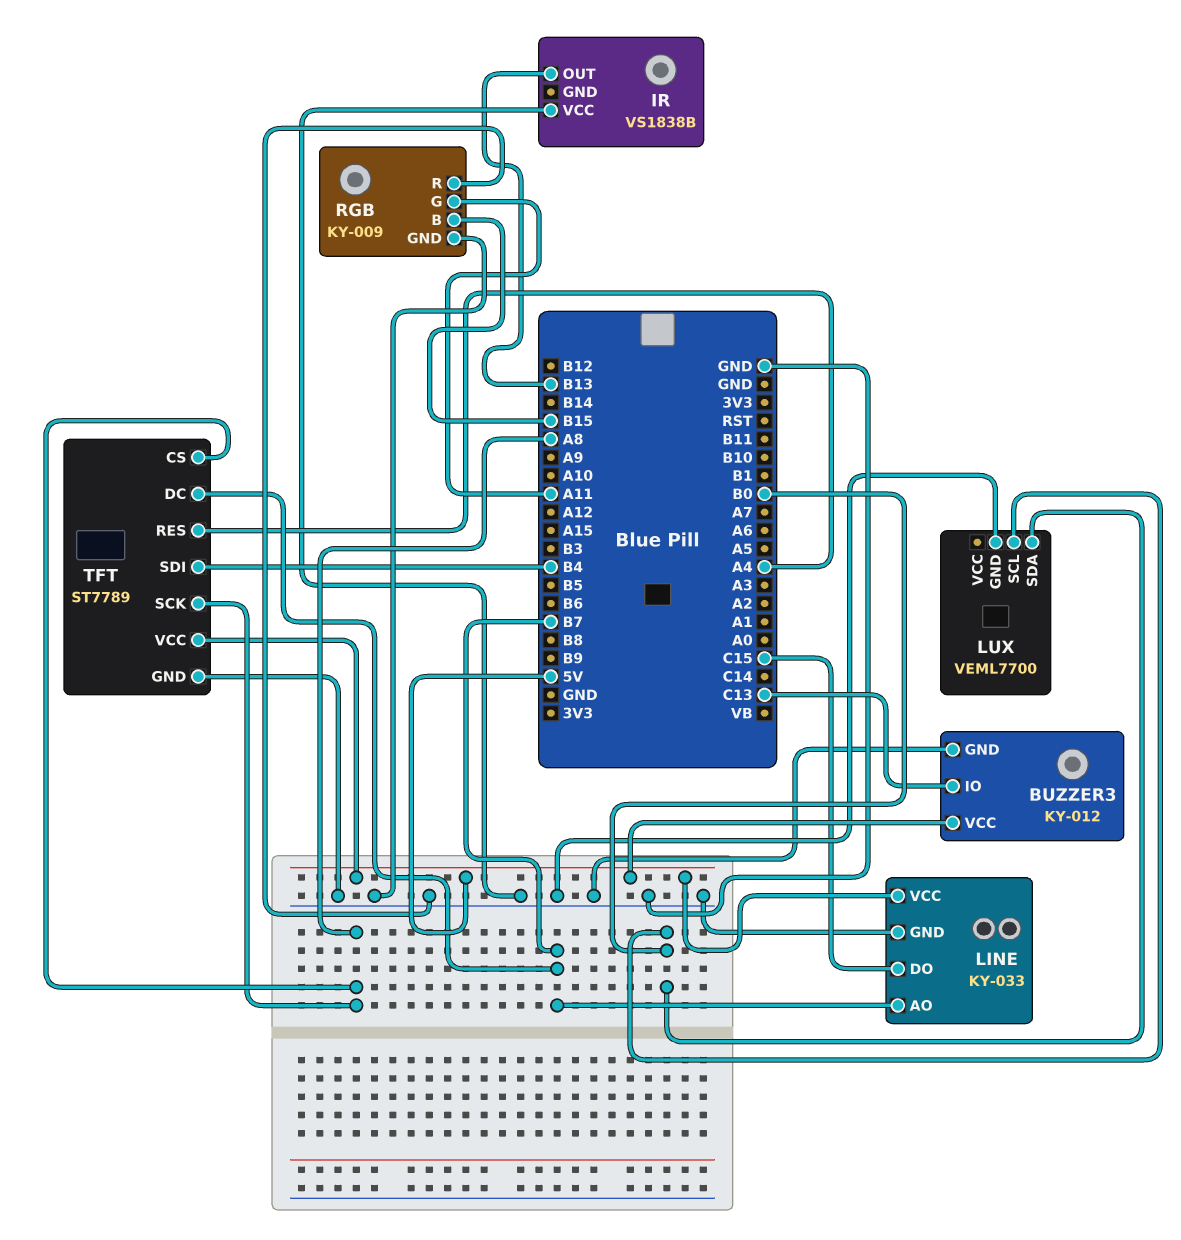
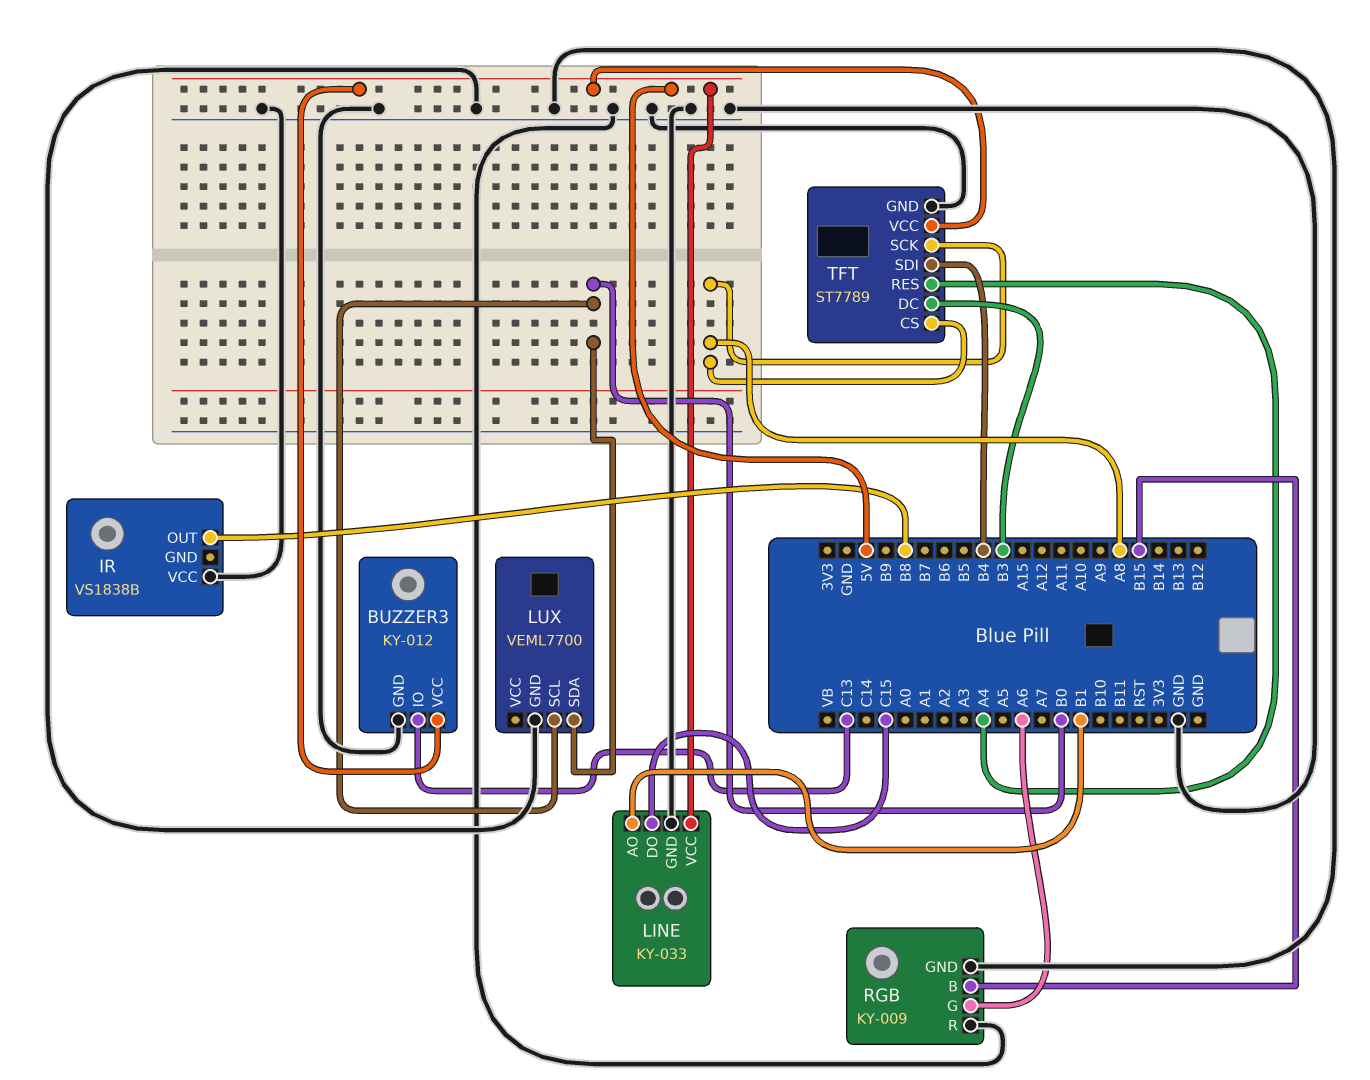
IR pin OUT: B13 -> B8
LINE pin AO: B7 -> B1
RGB pin G: A11 -> A6
TFT pin DC: B7 -> B3

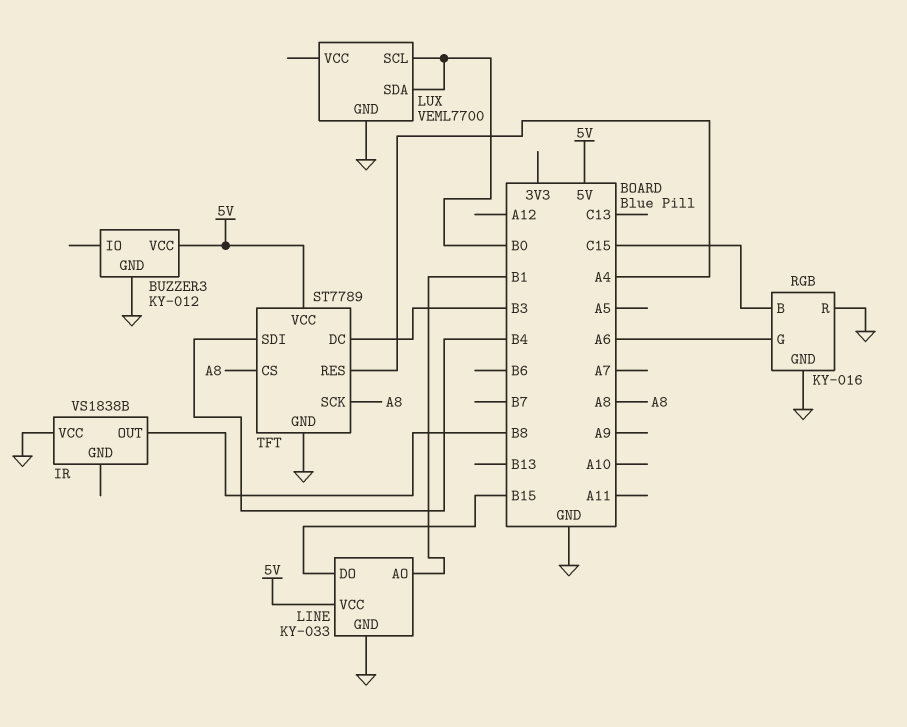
BUZZER3 pin IO: C13 -> none
LINE pin DO: C15 -> B15
RGB: KY-009 -> KY-016
RGB pin B: B15 -> C15

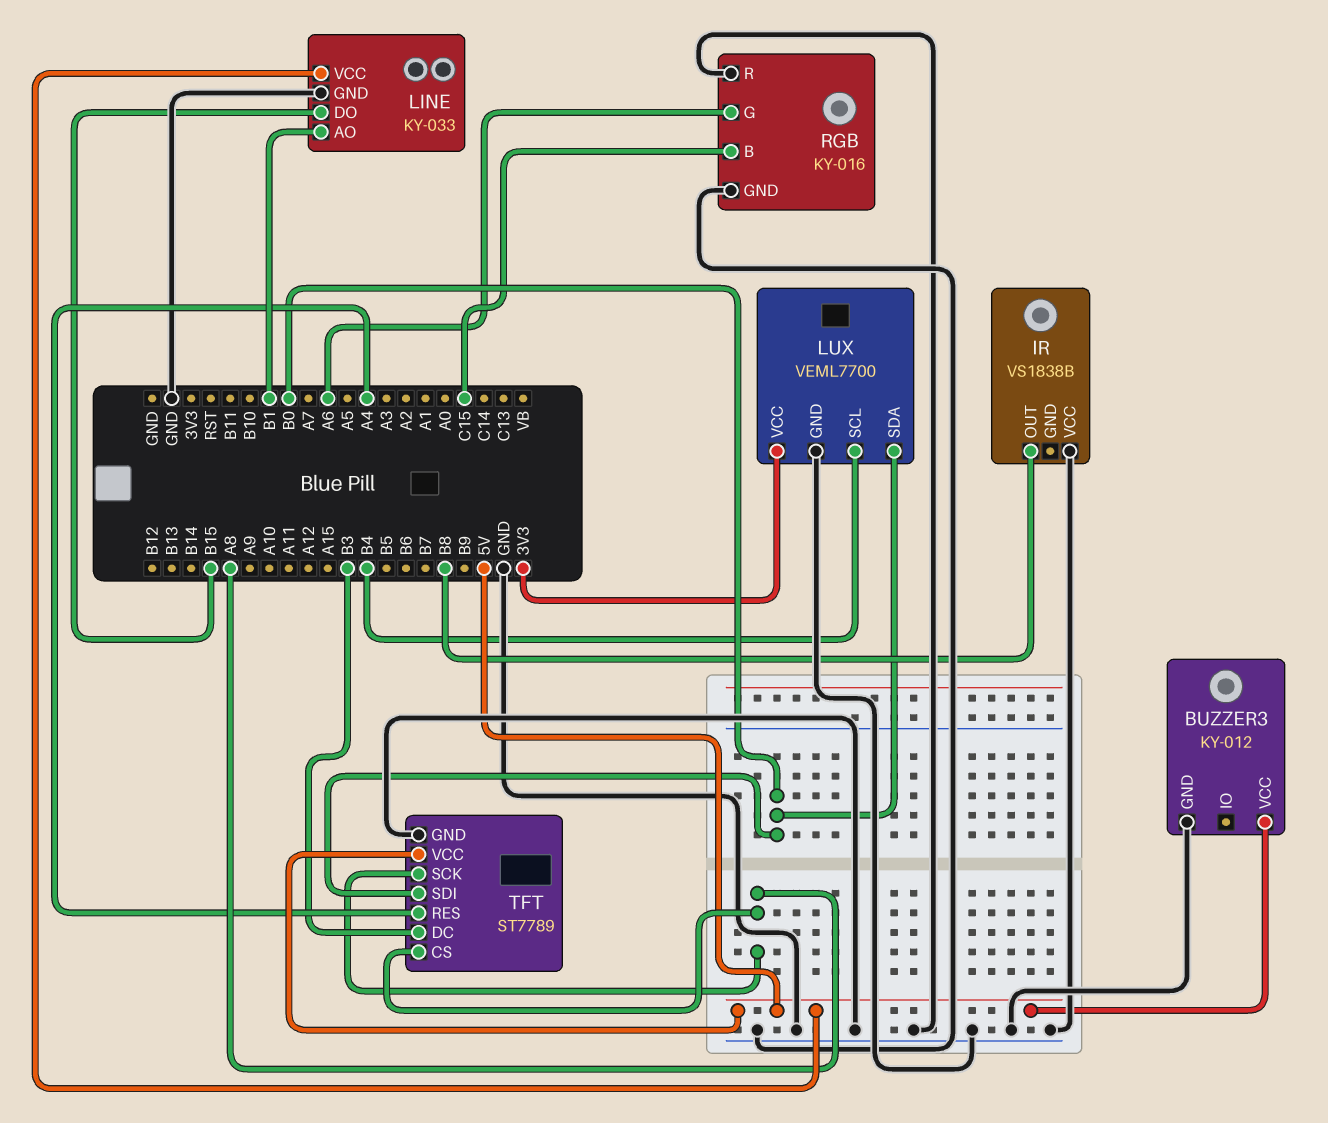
LUX pin SCL: B0 -> B4
LUX pin VCC: none -> 3V3
TFT pin SDI: B4 -> B0

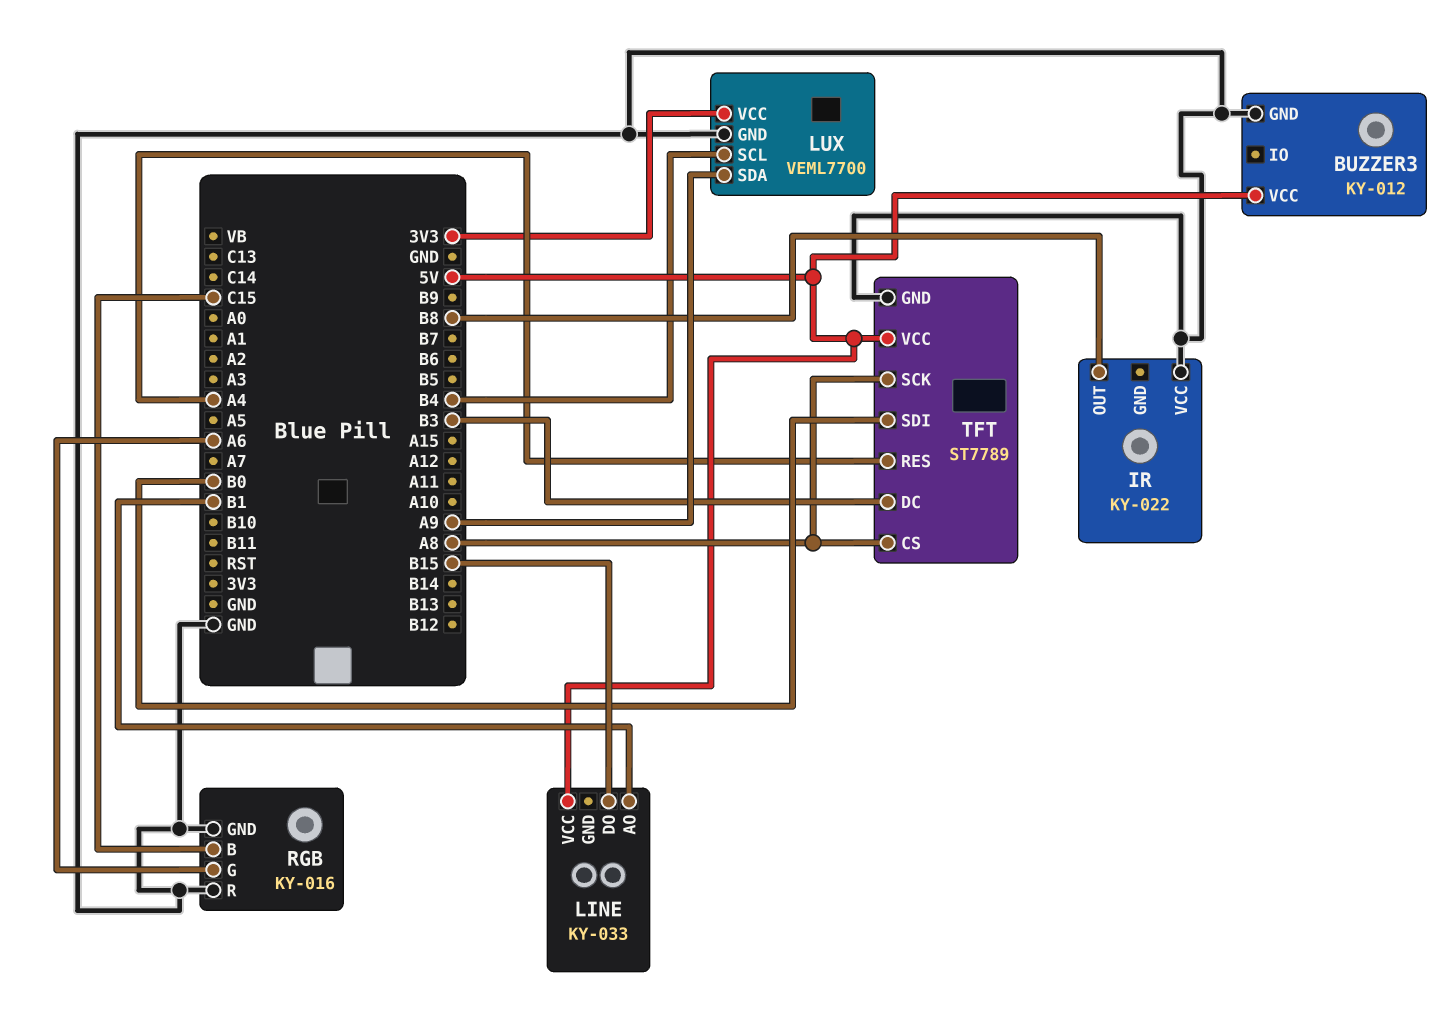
IR: VS1838B -> KY-022
LINE pin GND: GND -> none
LUX pin SDA: B0 -> A9

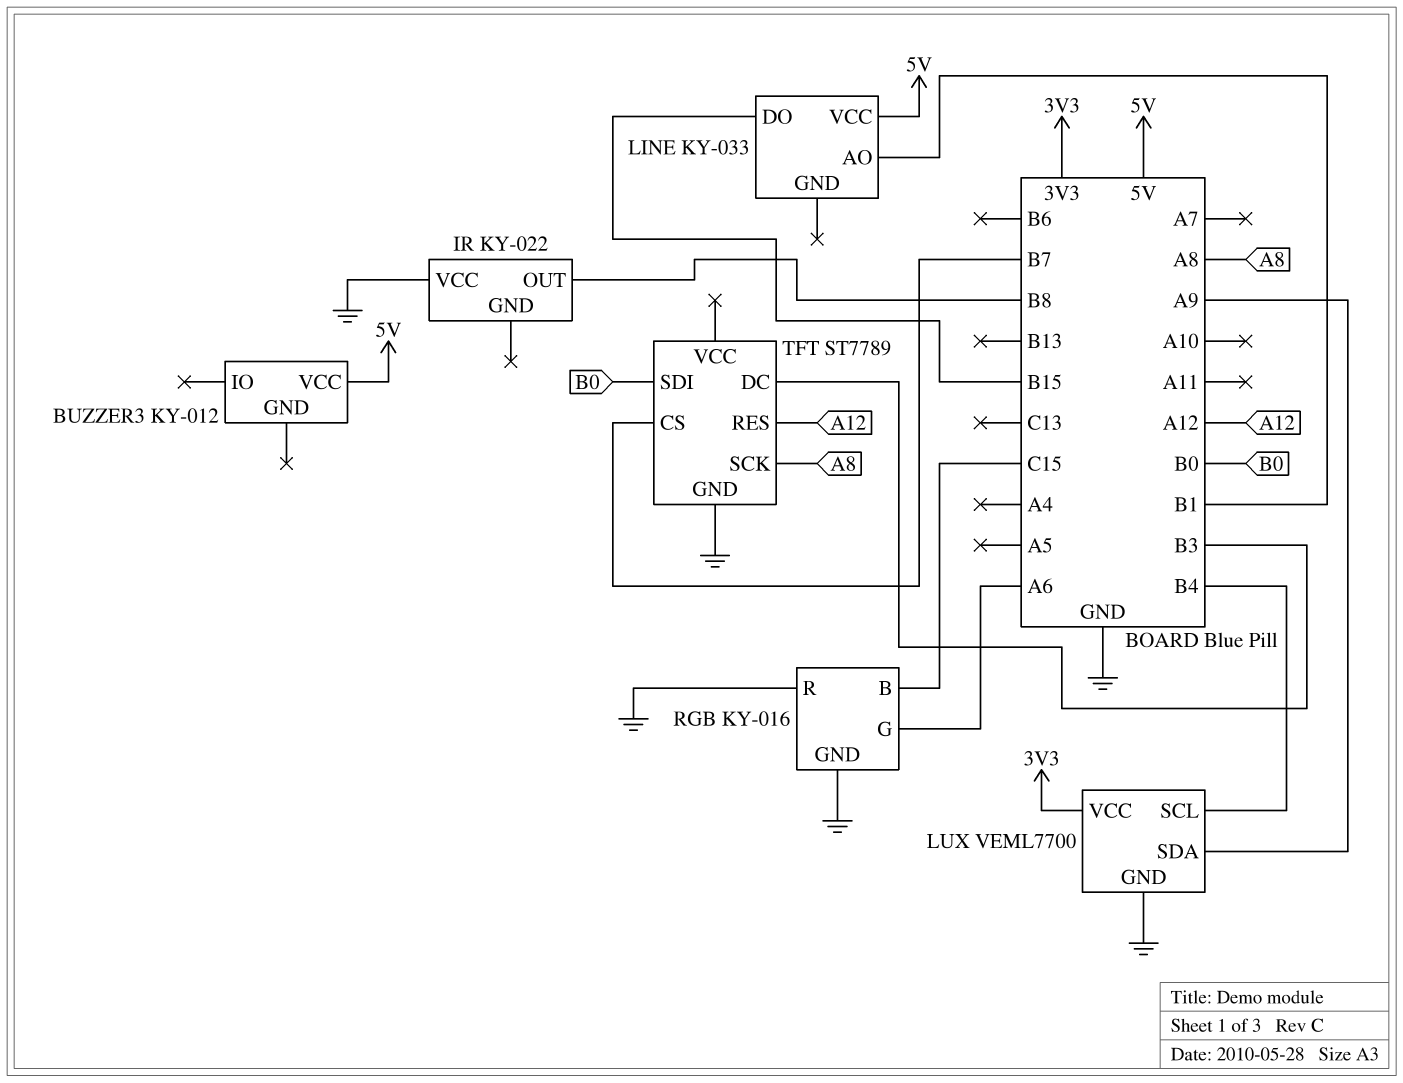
BUZZER3 pin GND: GND -> none
TFT pin CS: A8 -> B7
TFT pin RES: A4 -> A12
TFT pin VCC: 5V -> none

